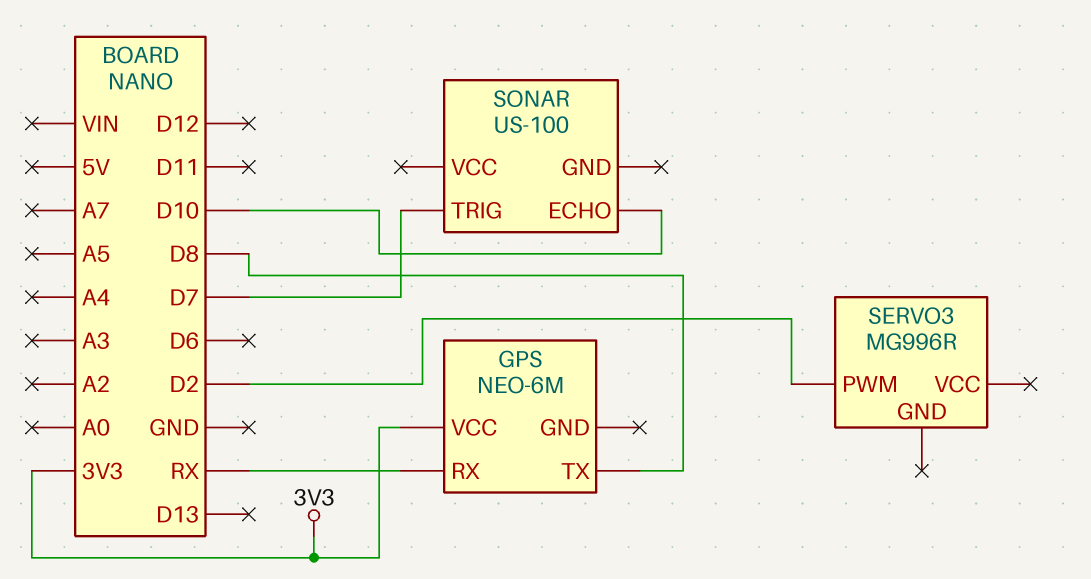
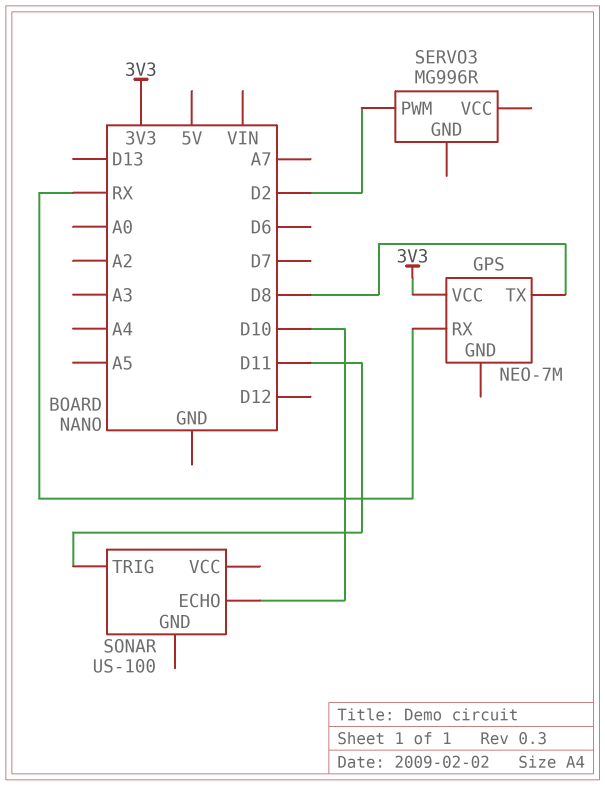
GPS: NEO-6M -> NEO-7M
SONAR pin TRIG: D7 -> D11

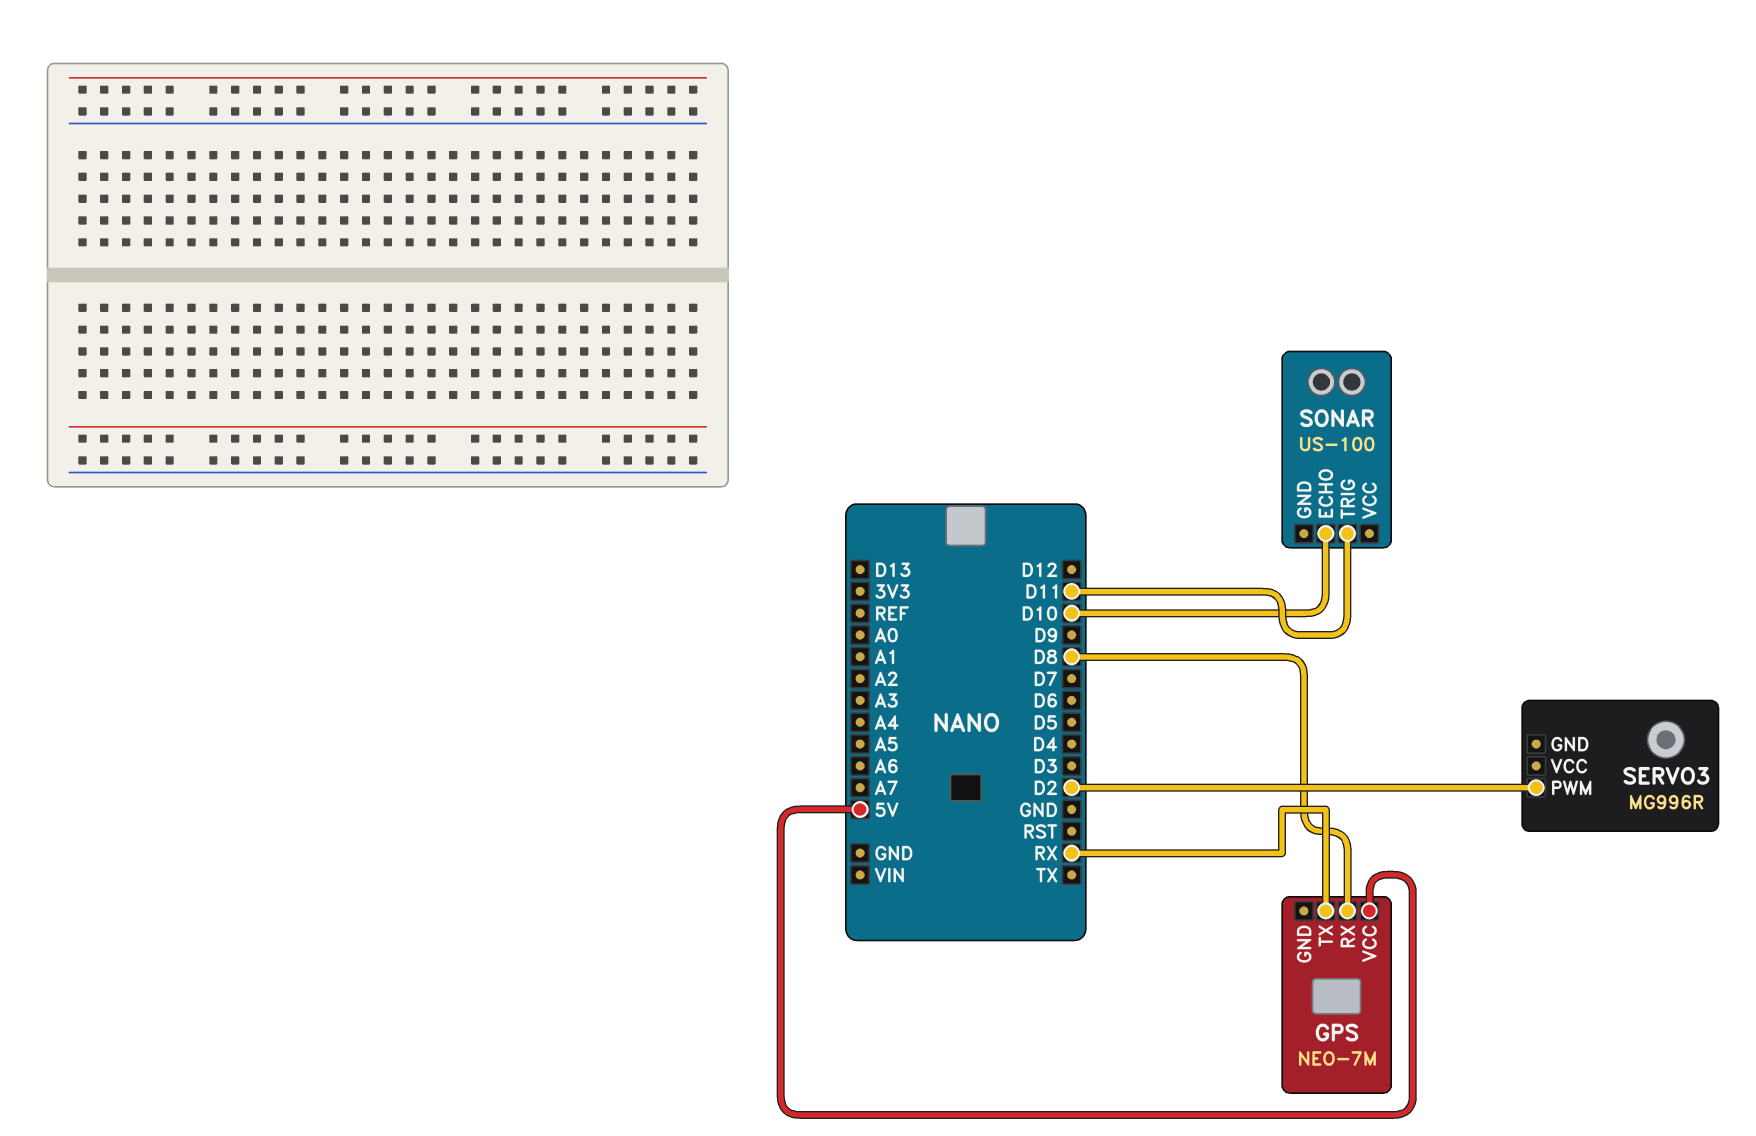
GPS pin RX: RX -> D8
GPS pin TX: D8 -> RX
GPS pin VCC: 3V3 -> 5V

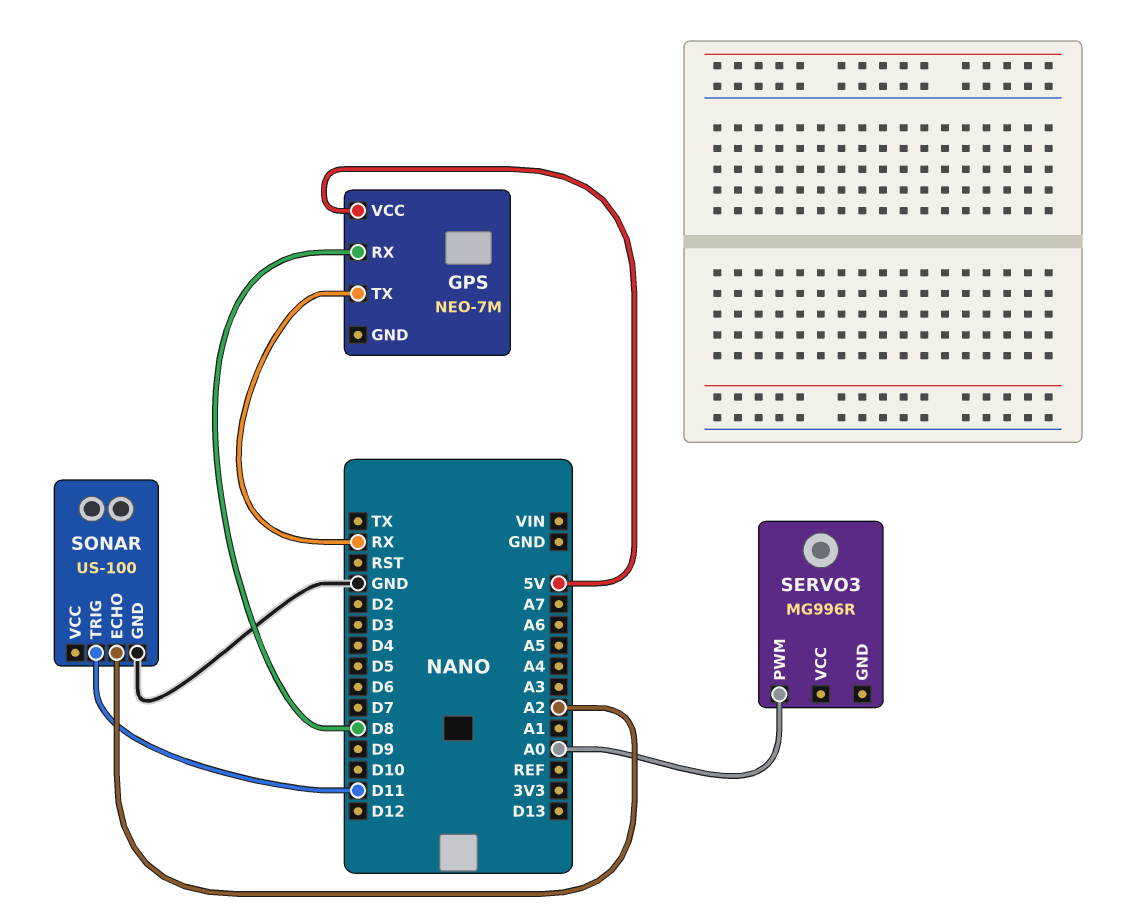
SERVO3 pin PWM: D2 -> A0
SONAR pin ECHO: D10 -> A2
SONAR pin GND: none -> GND

